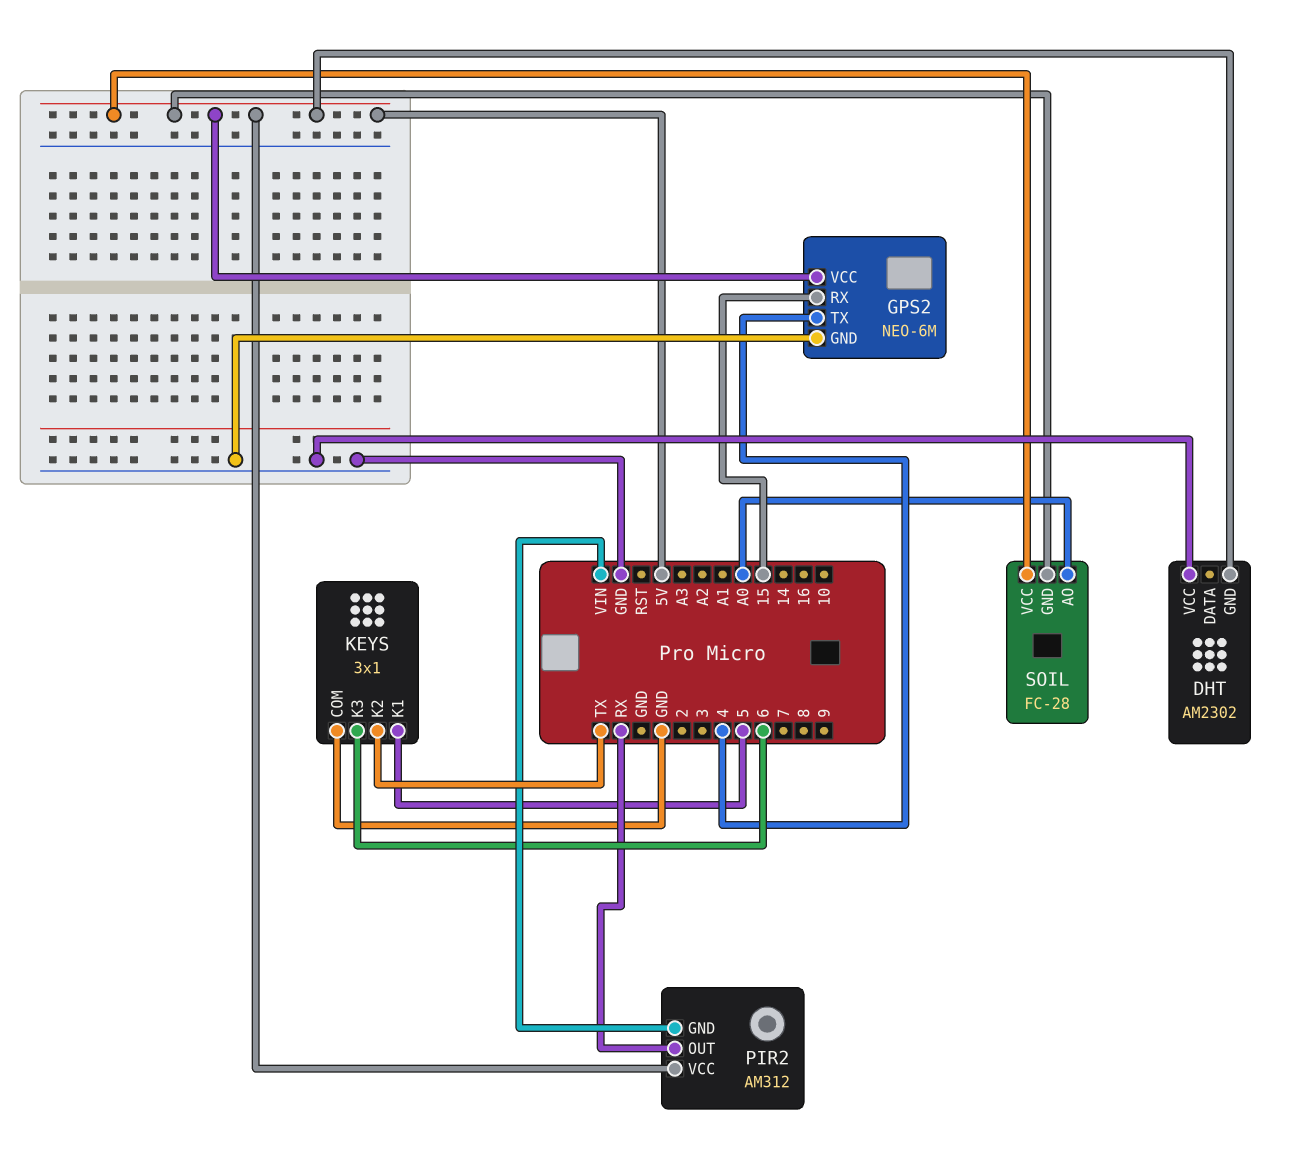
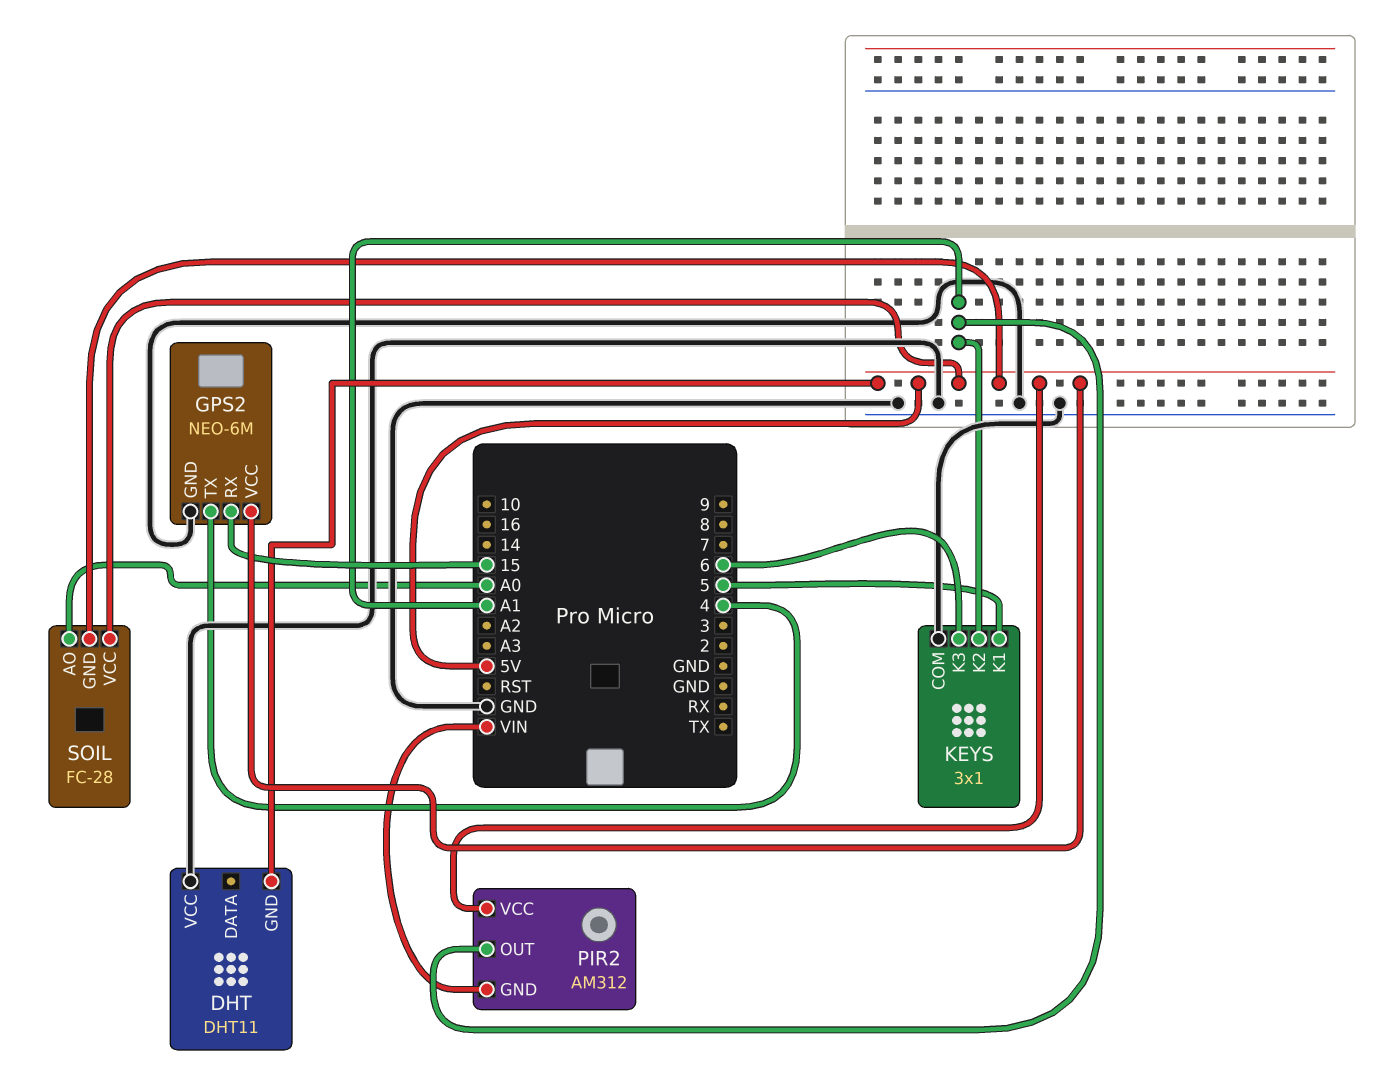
DHT: AM2302 -> DHT11
KEYS pin K2: TX -> A1
PIR2 pin OUT: RX -> A1

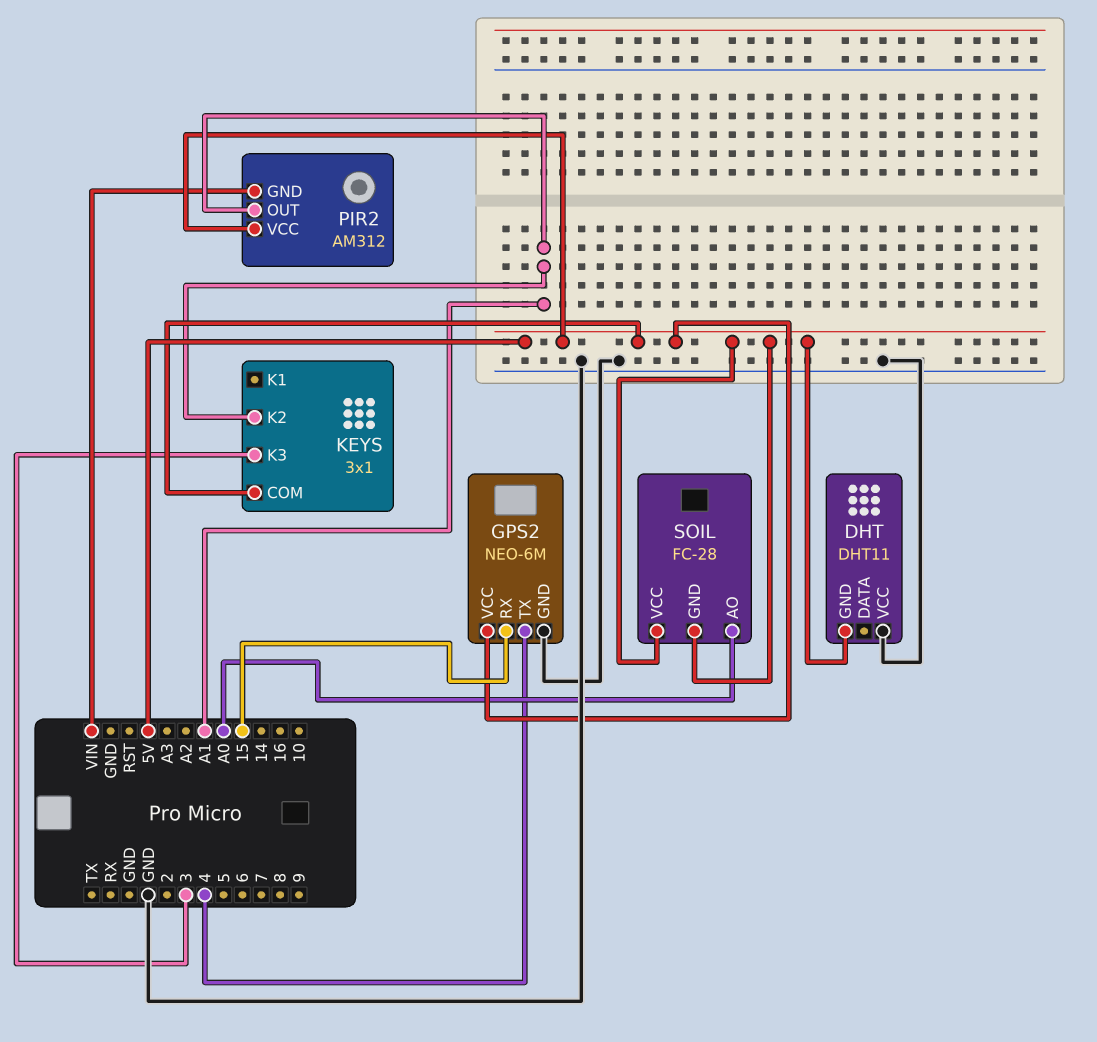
KEYS pin COM: GND -> 5V
KEYS pin K1: 5 -> none
KEYS pin K3: 6 -> 3

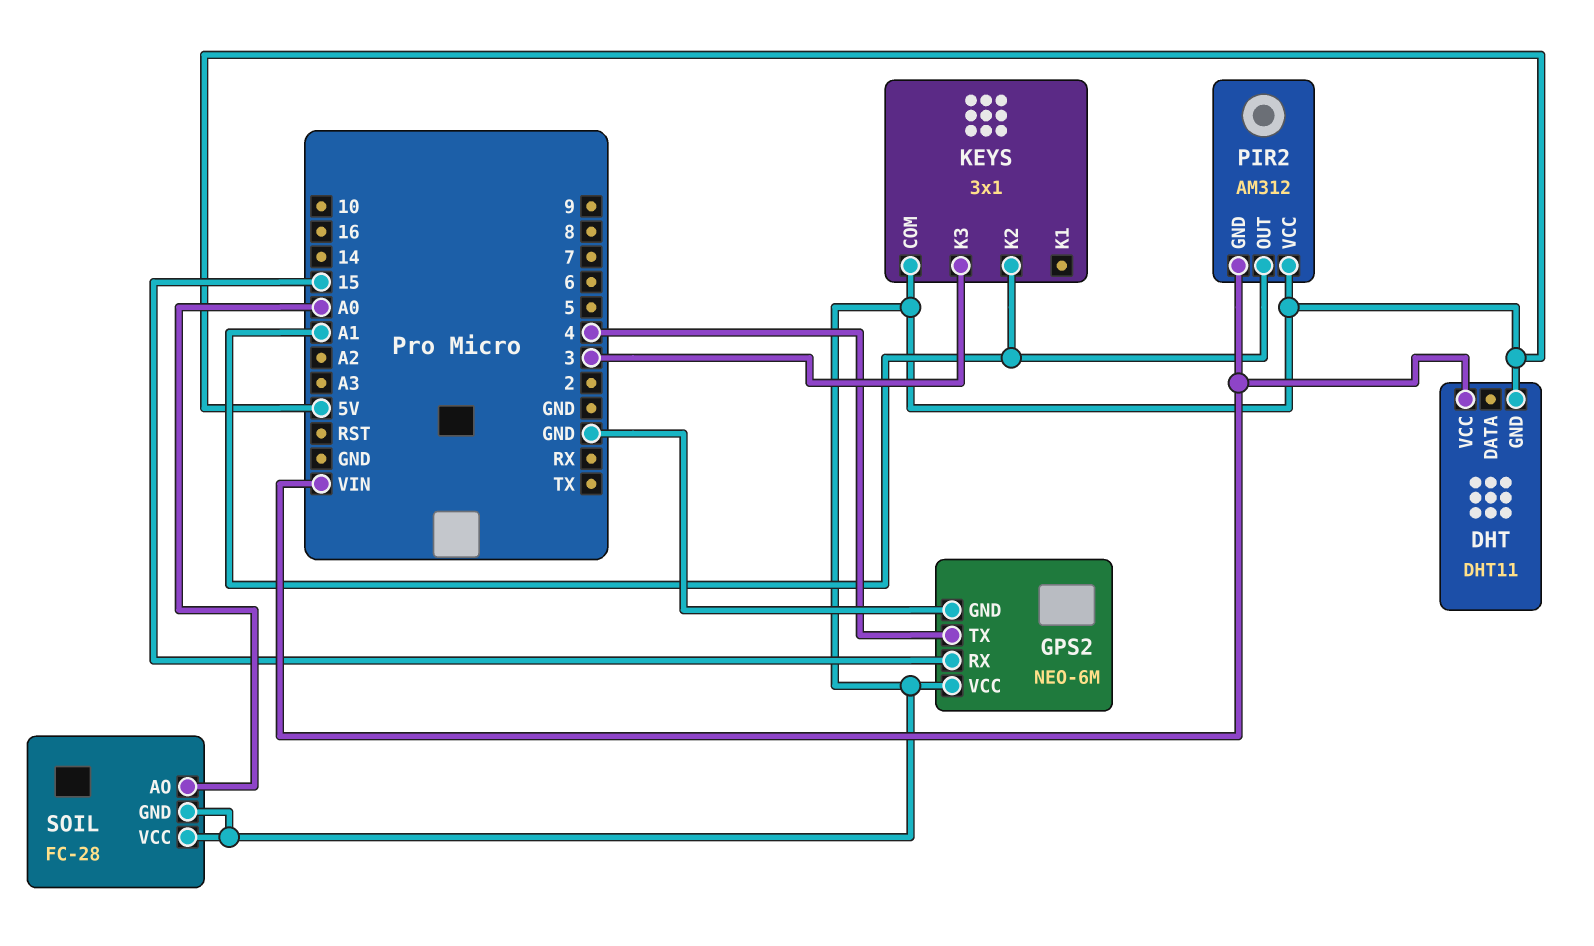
DHT pin VCC: GND -> VIN

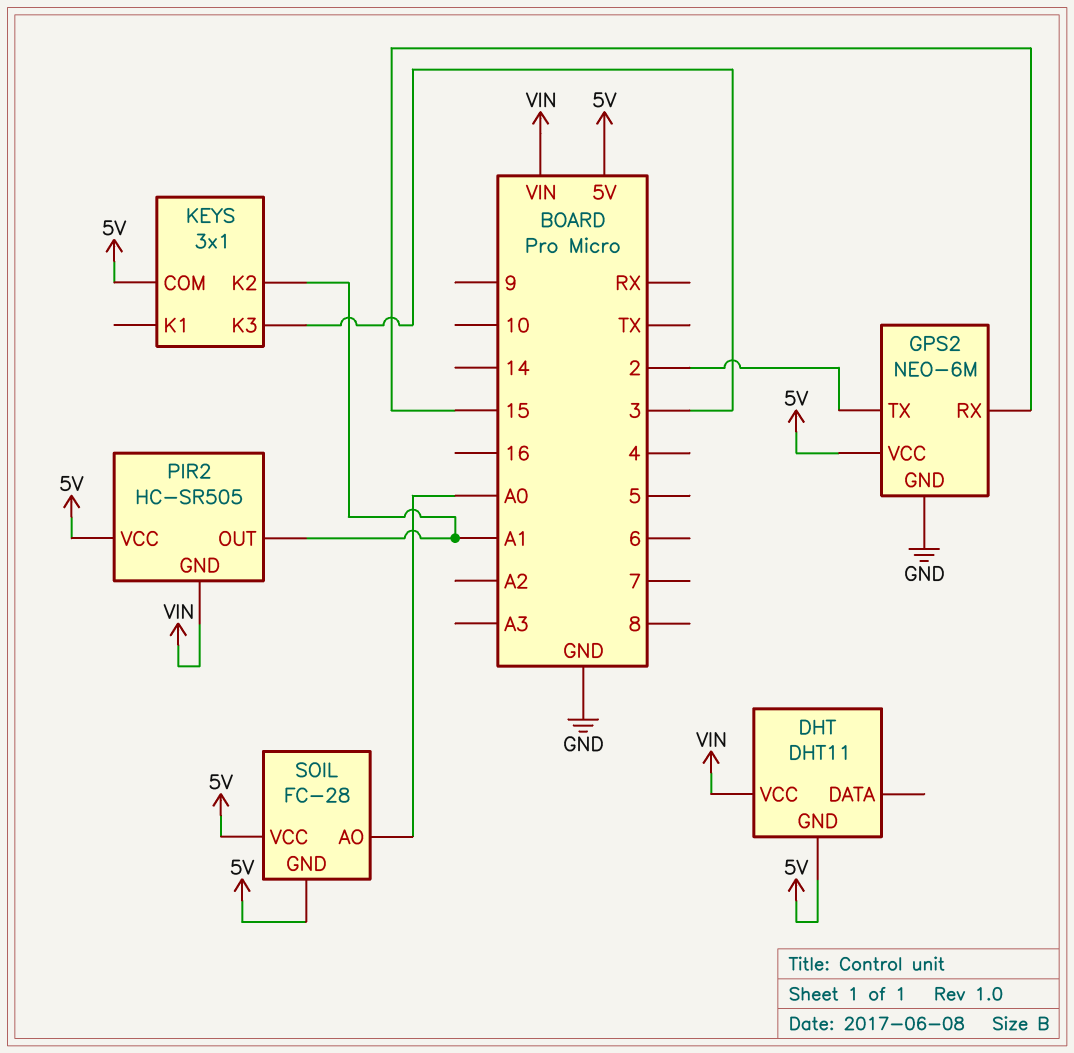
GPS2 pin TX: 4 -> 2
PIR2: AM312 -> HC-SR505

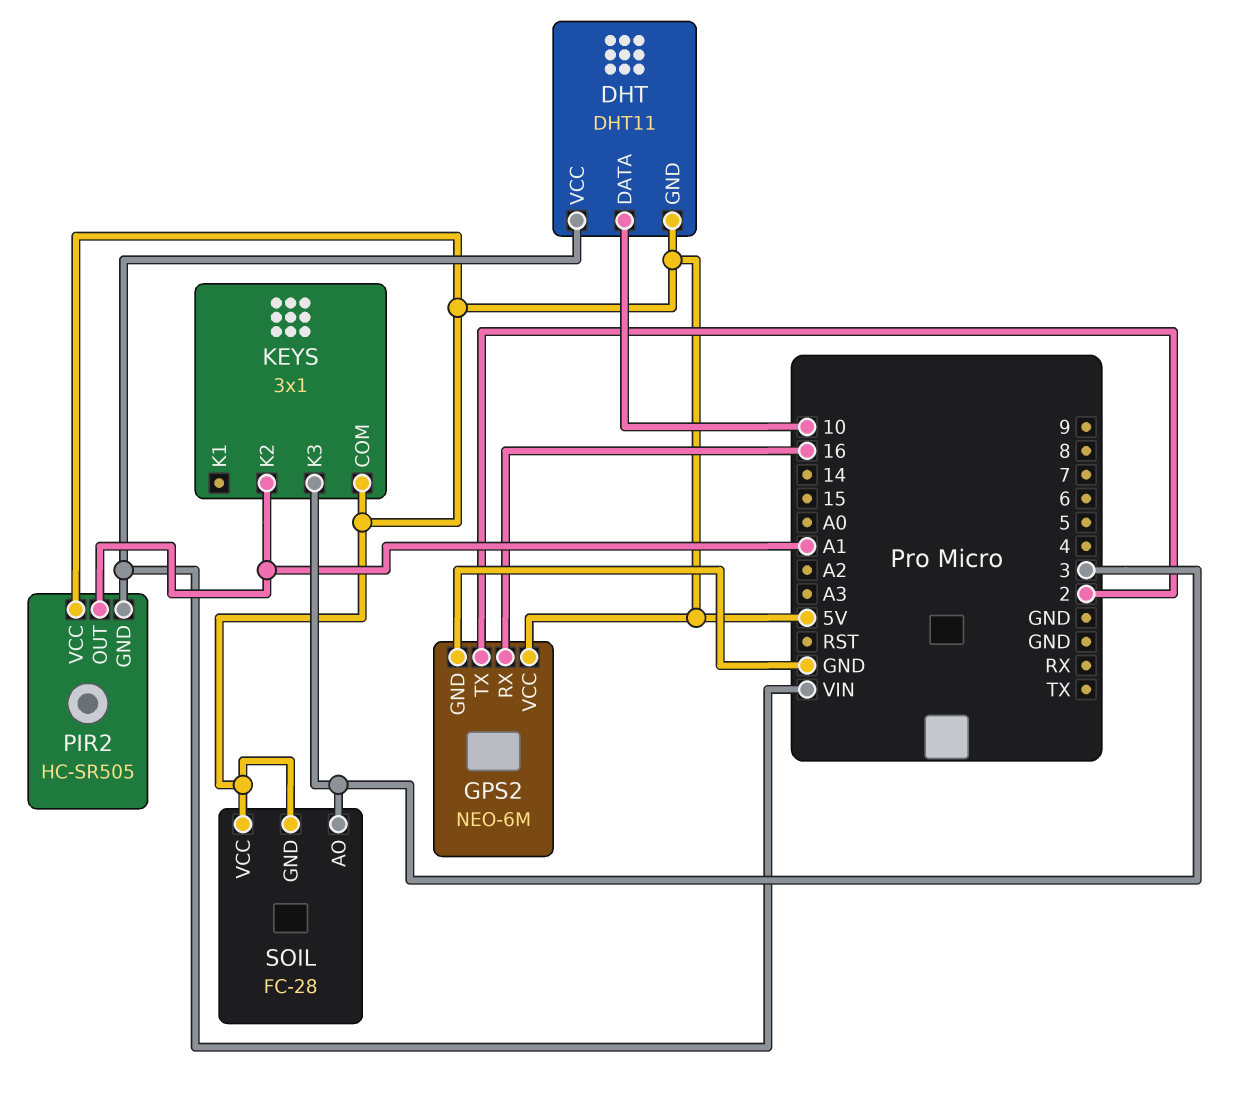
DHT pin DATA: none -> 10
GPS2 pin RX: 15 -> 16
SOIL pin AO: A0 -> 3

